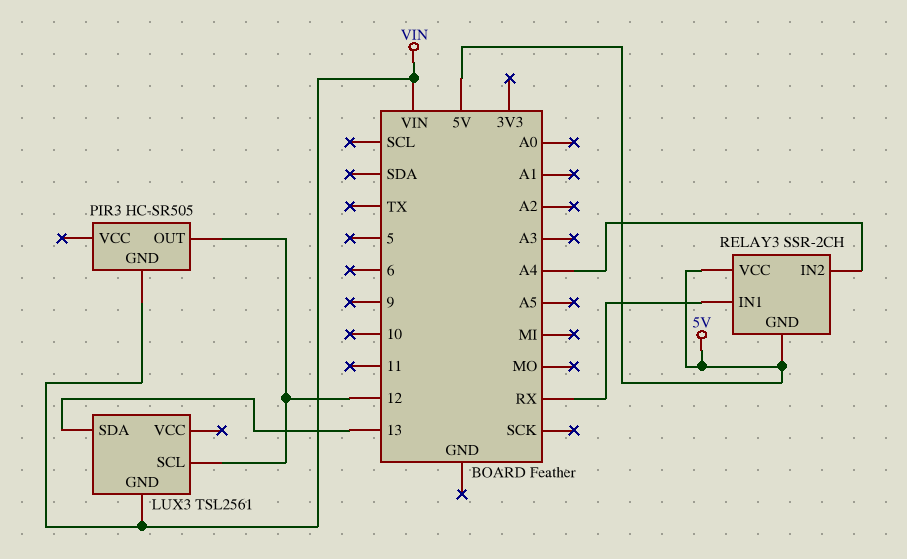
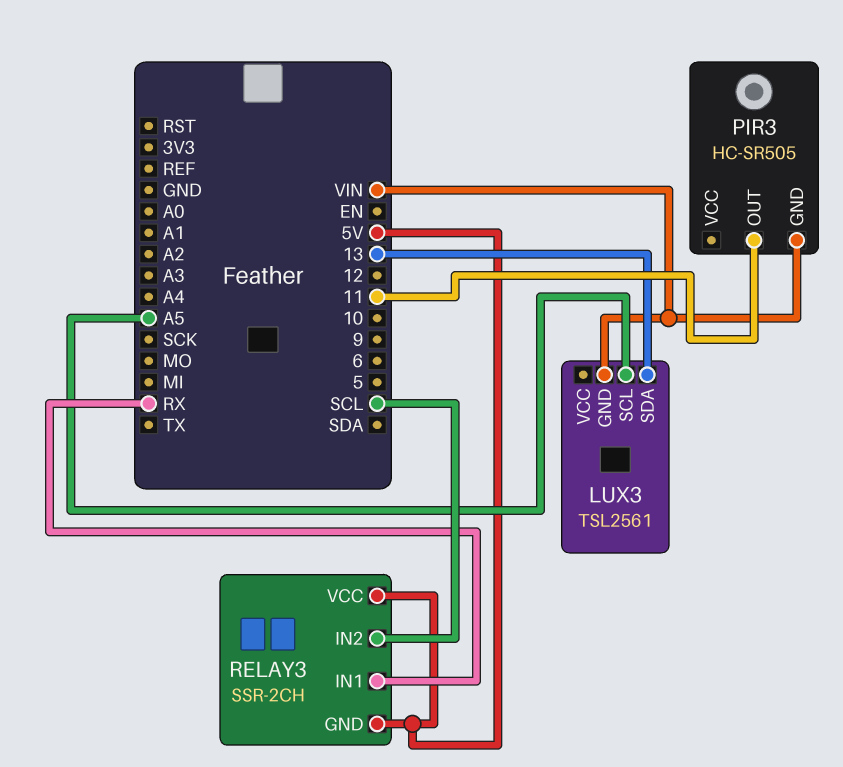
LUX3 pin SCL: 12 -> A5
PIR3 pin OUT: 12 -> 11
RELAY3 pin IN2: A4 -> SCL

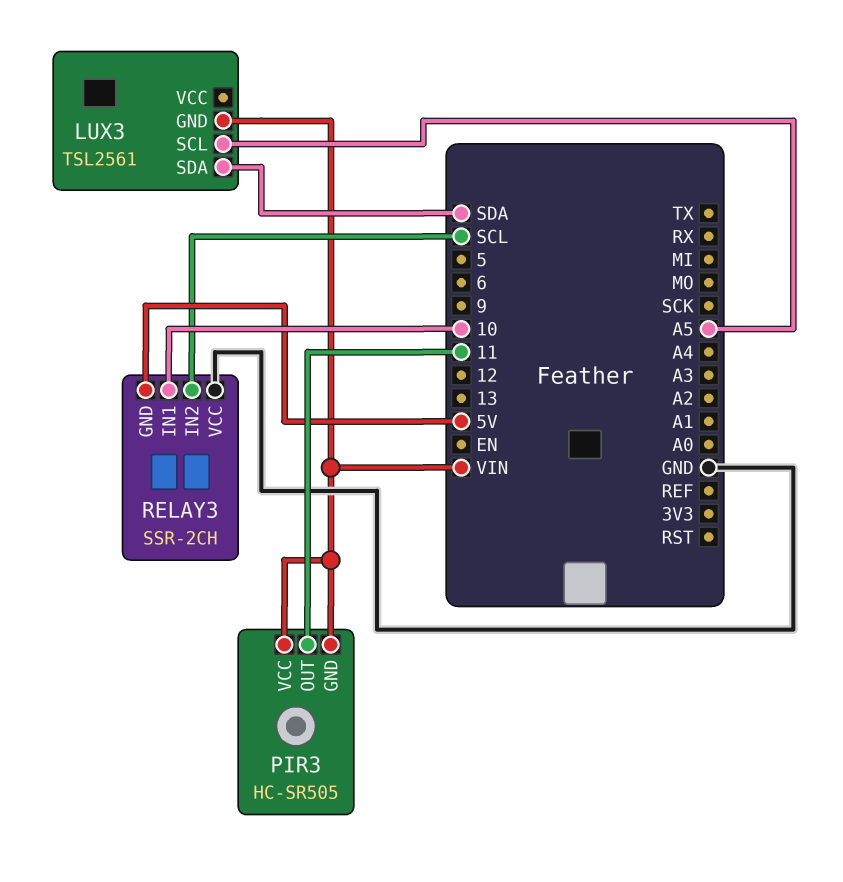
LUX3 pin SDA: 13 -> SDA
PIR3 pin VCC: none -> VIN
RELAY3 pin IN1: RX -> 10
RELAY3 pin VCC: 5V -> GND

